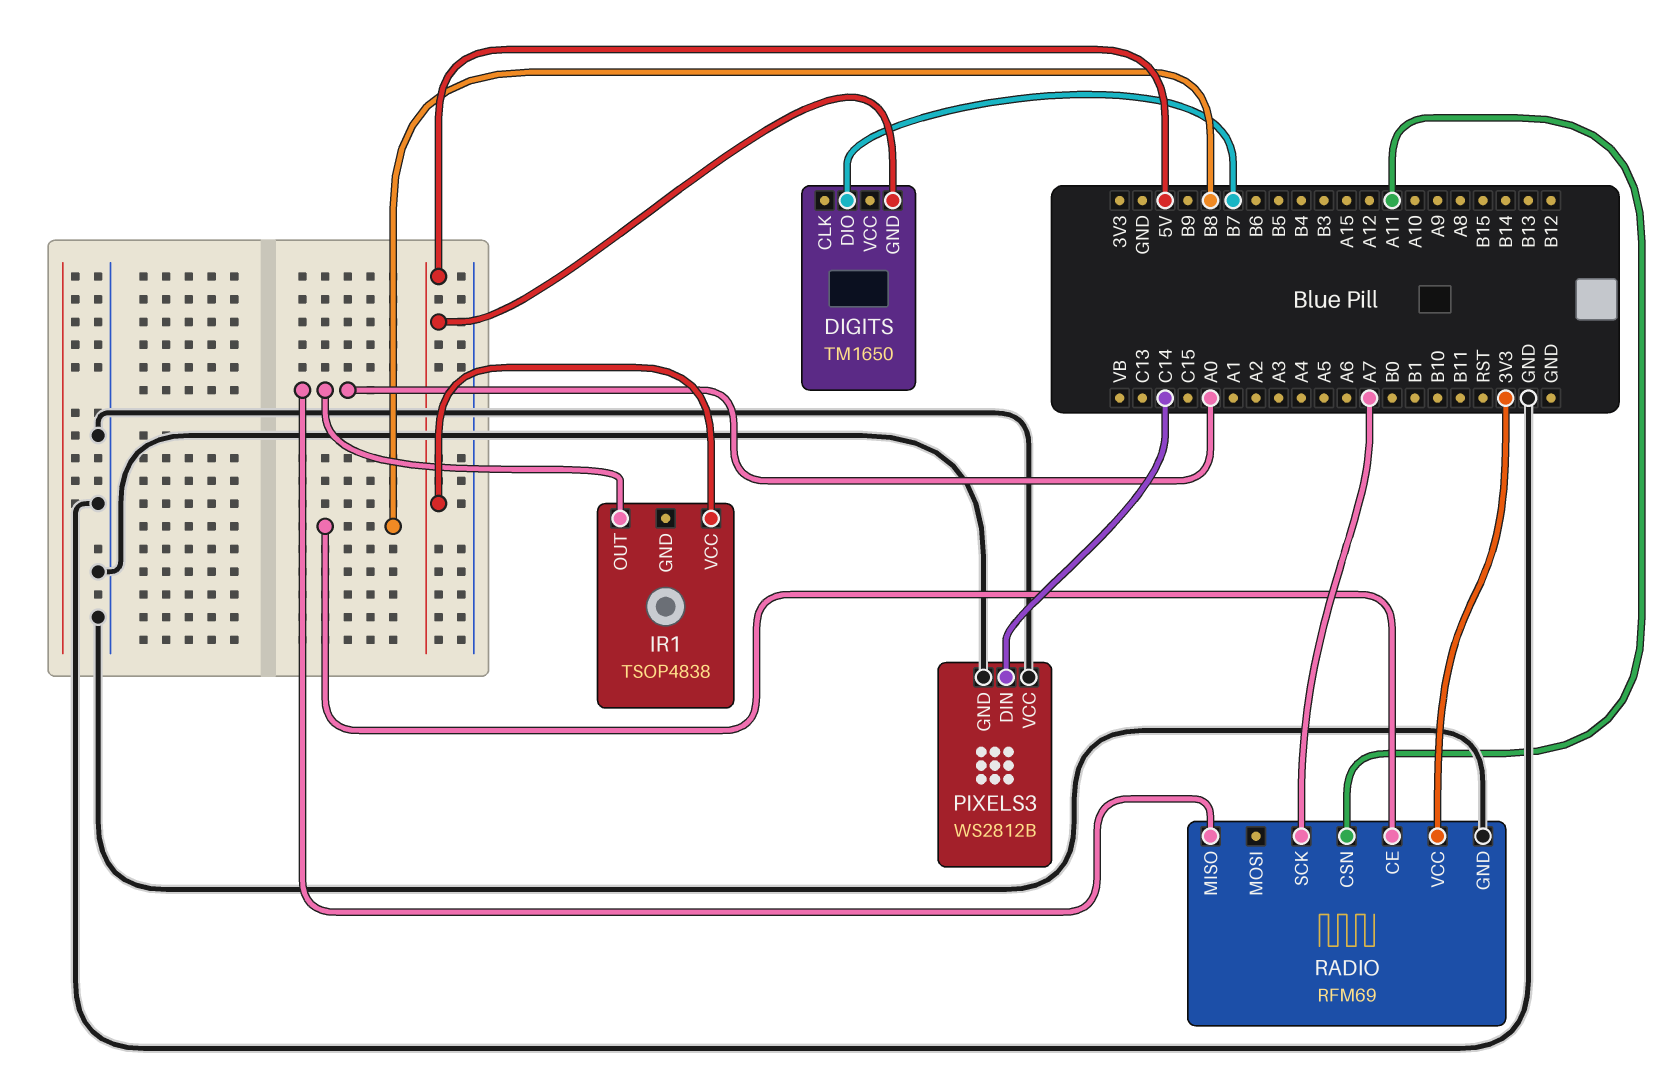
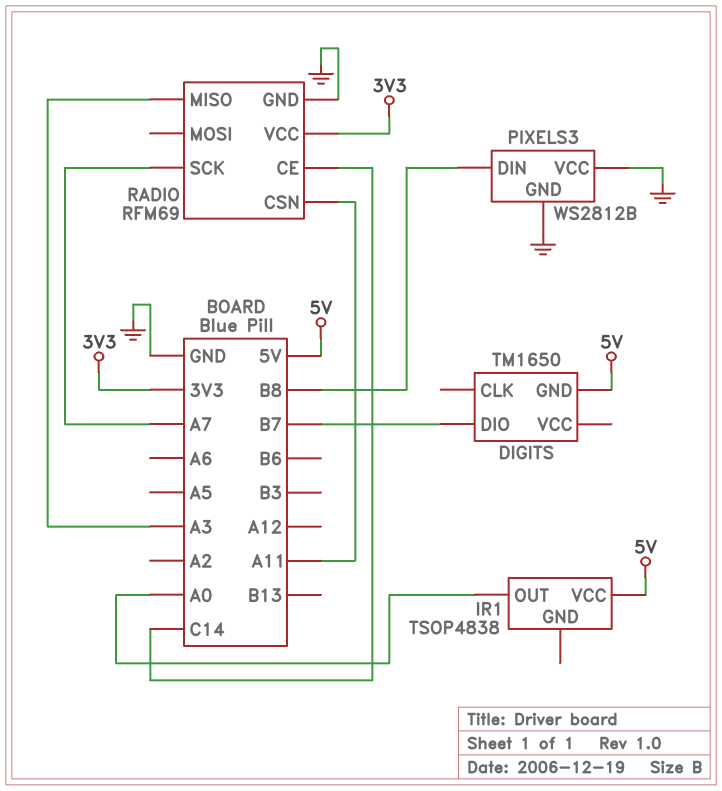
PIXELS3 pin DIN: C14 -> B8
RADIO pin CE: B8 -> C14
RADIO pin MISO: A0 -> A3

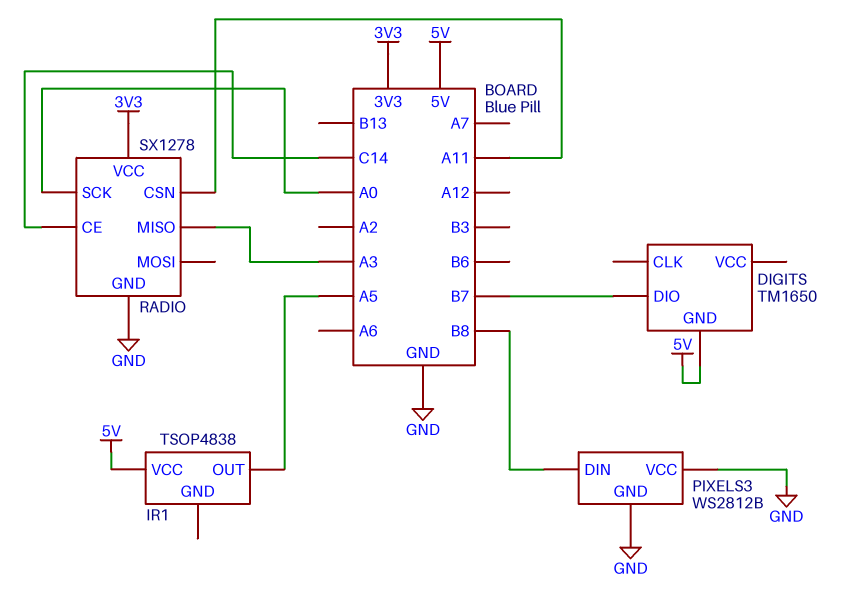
IR1 pin OUT: A0 -> A5
RADIO: RFM69 -> SX1278
RADIO pin SCK: A7 -> A0

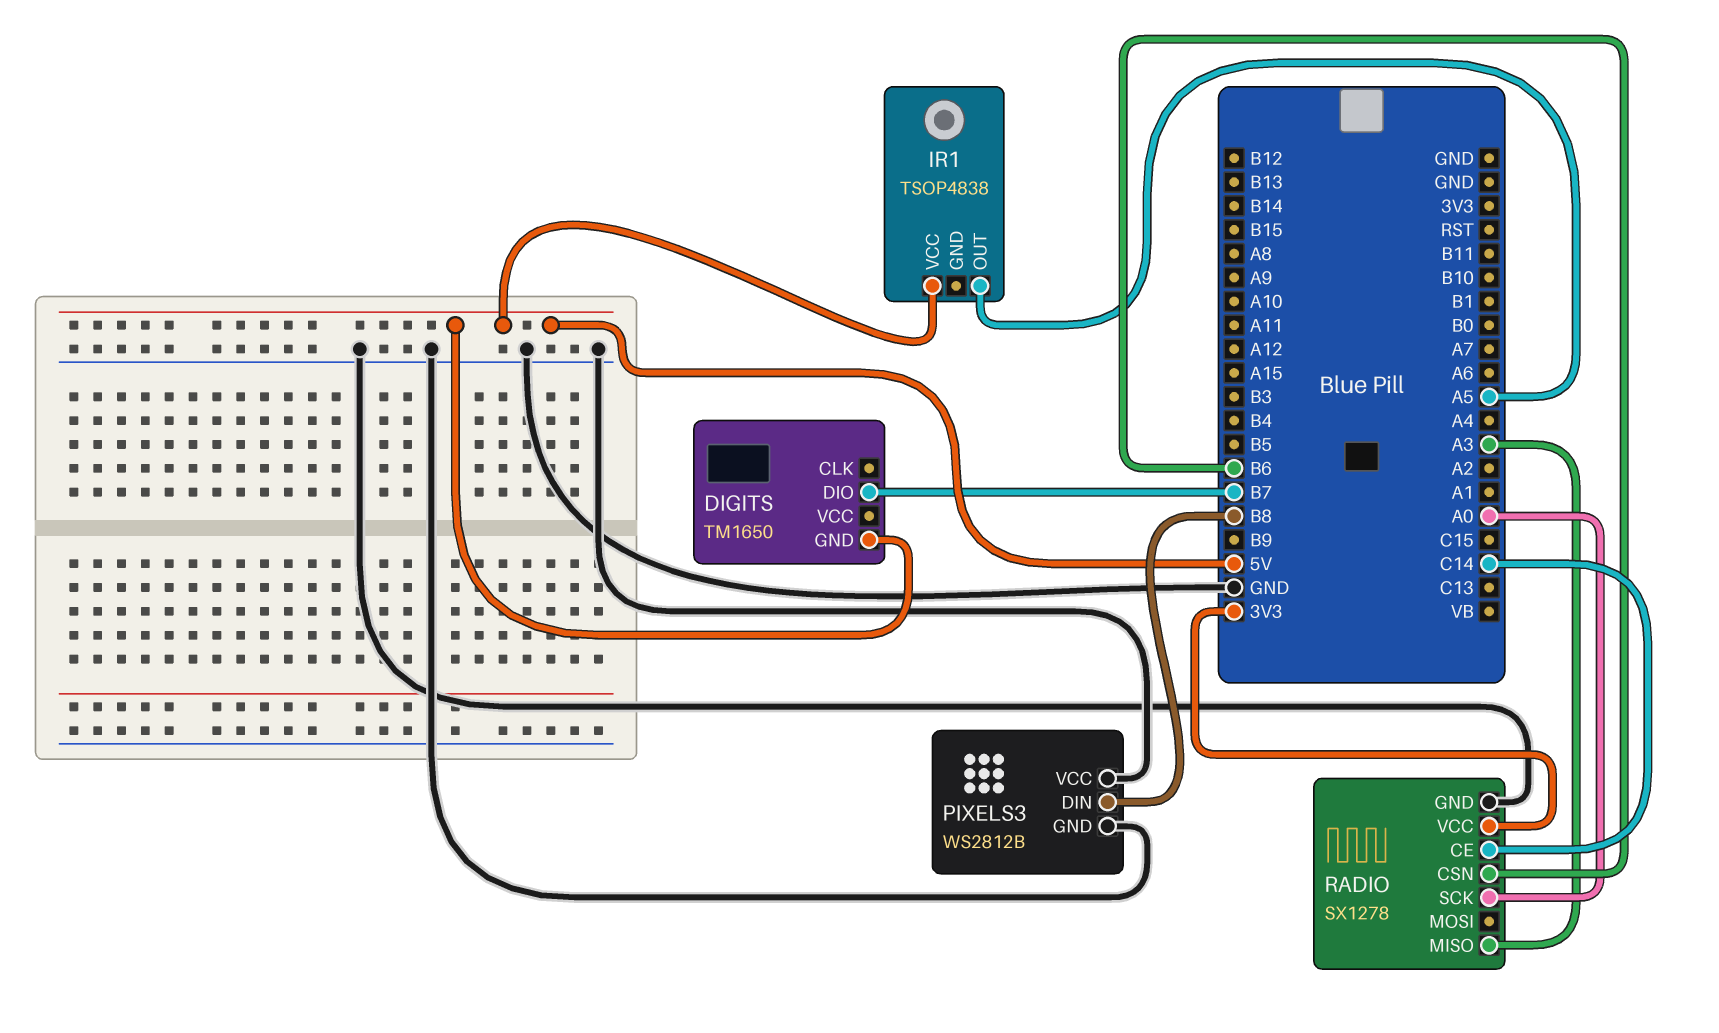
RADIO pin CSN: A11 -> B6

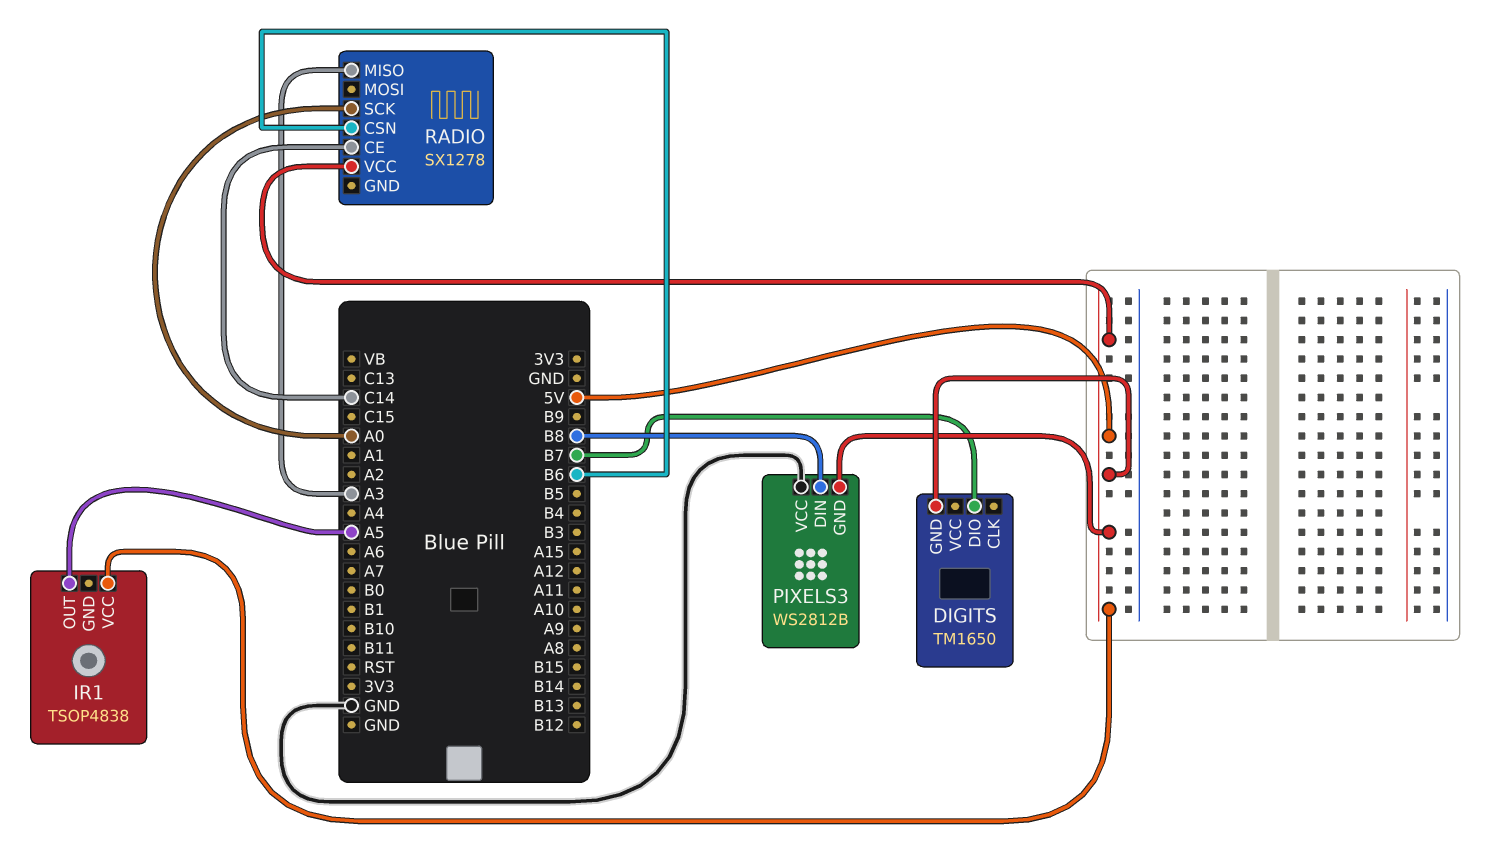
PIXELS3 pin GND: GND -> 5V
RADIO pin GND: GND -> none
RADIO pin VCC: 3V3 -> 5V

